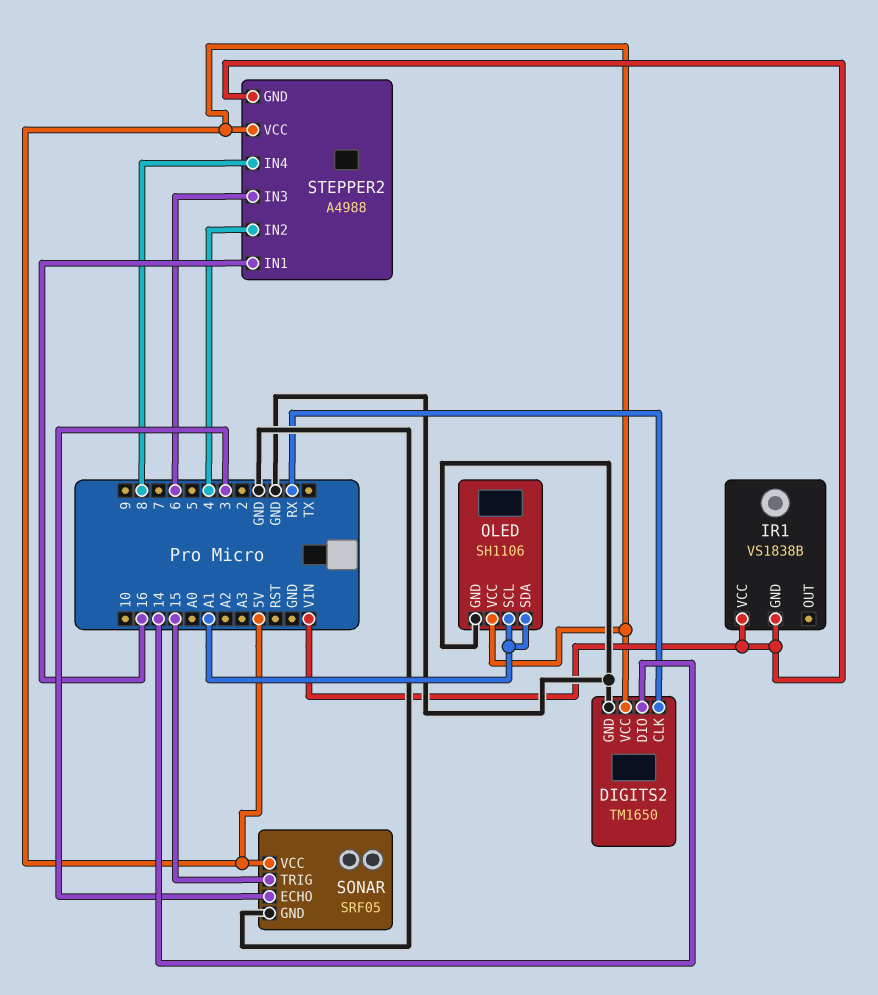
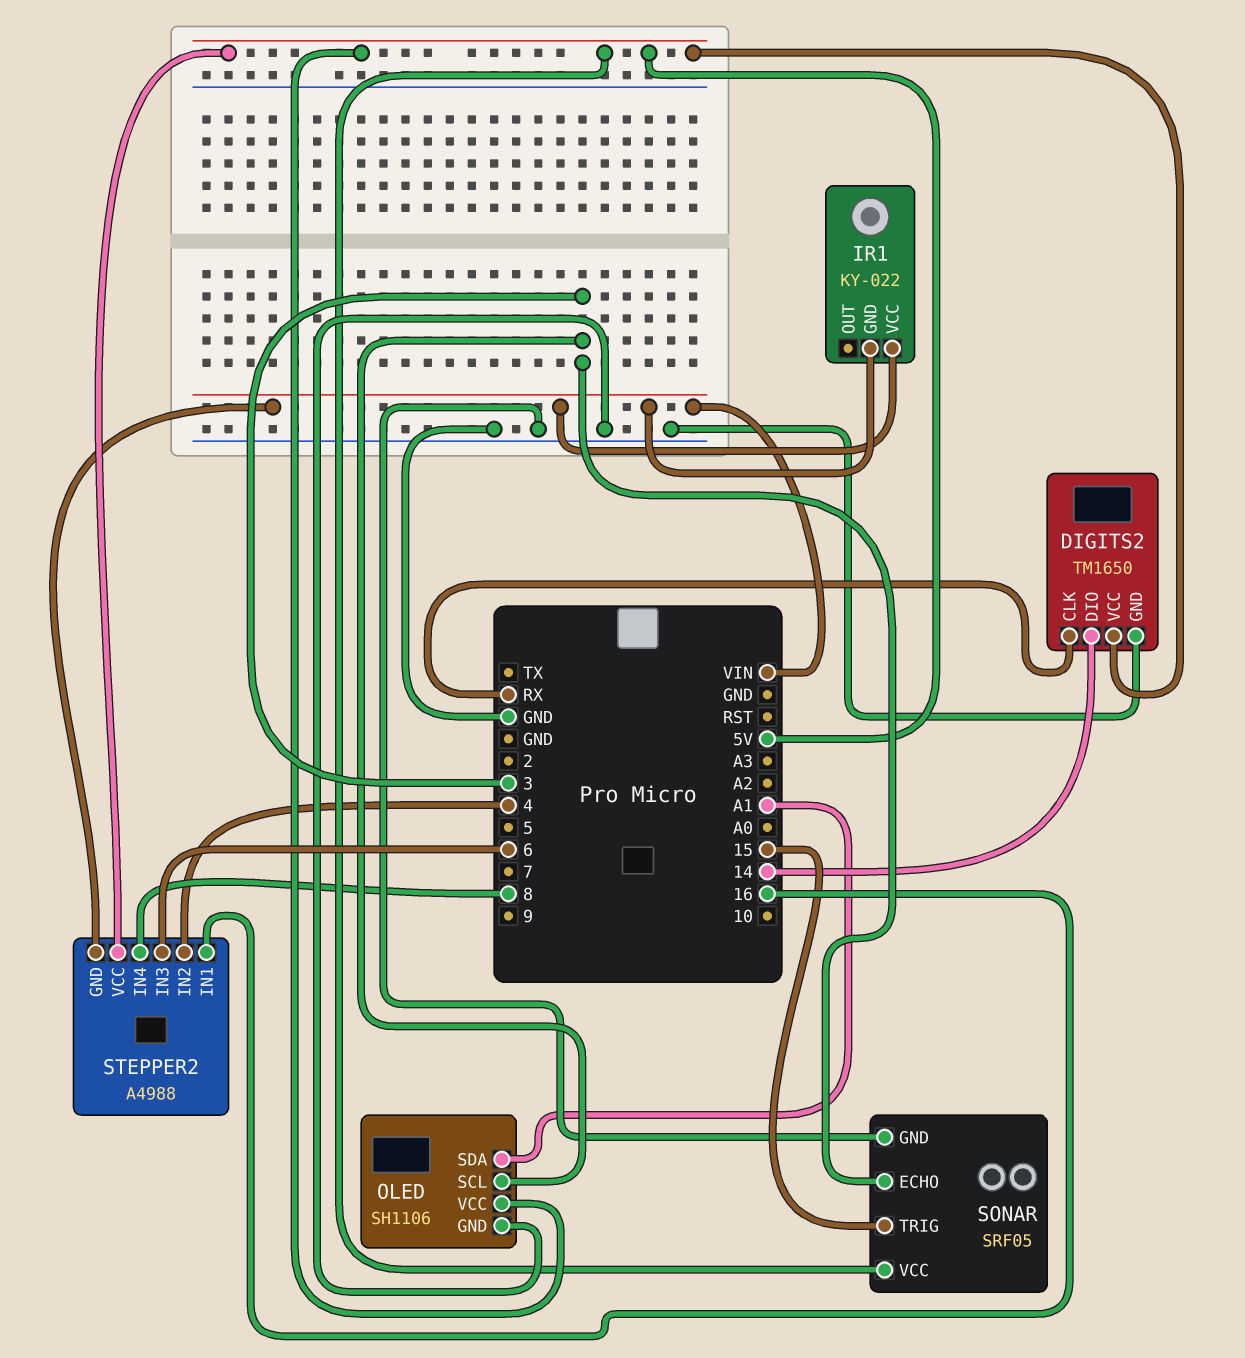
IR1: VS1838B -> KY-022
OLED pin SCL: A1 -> 3

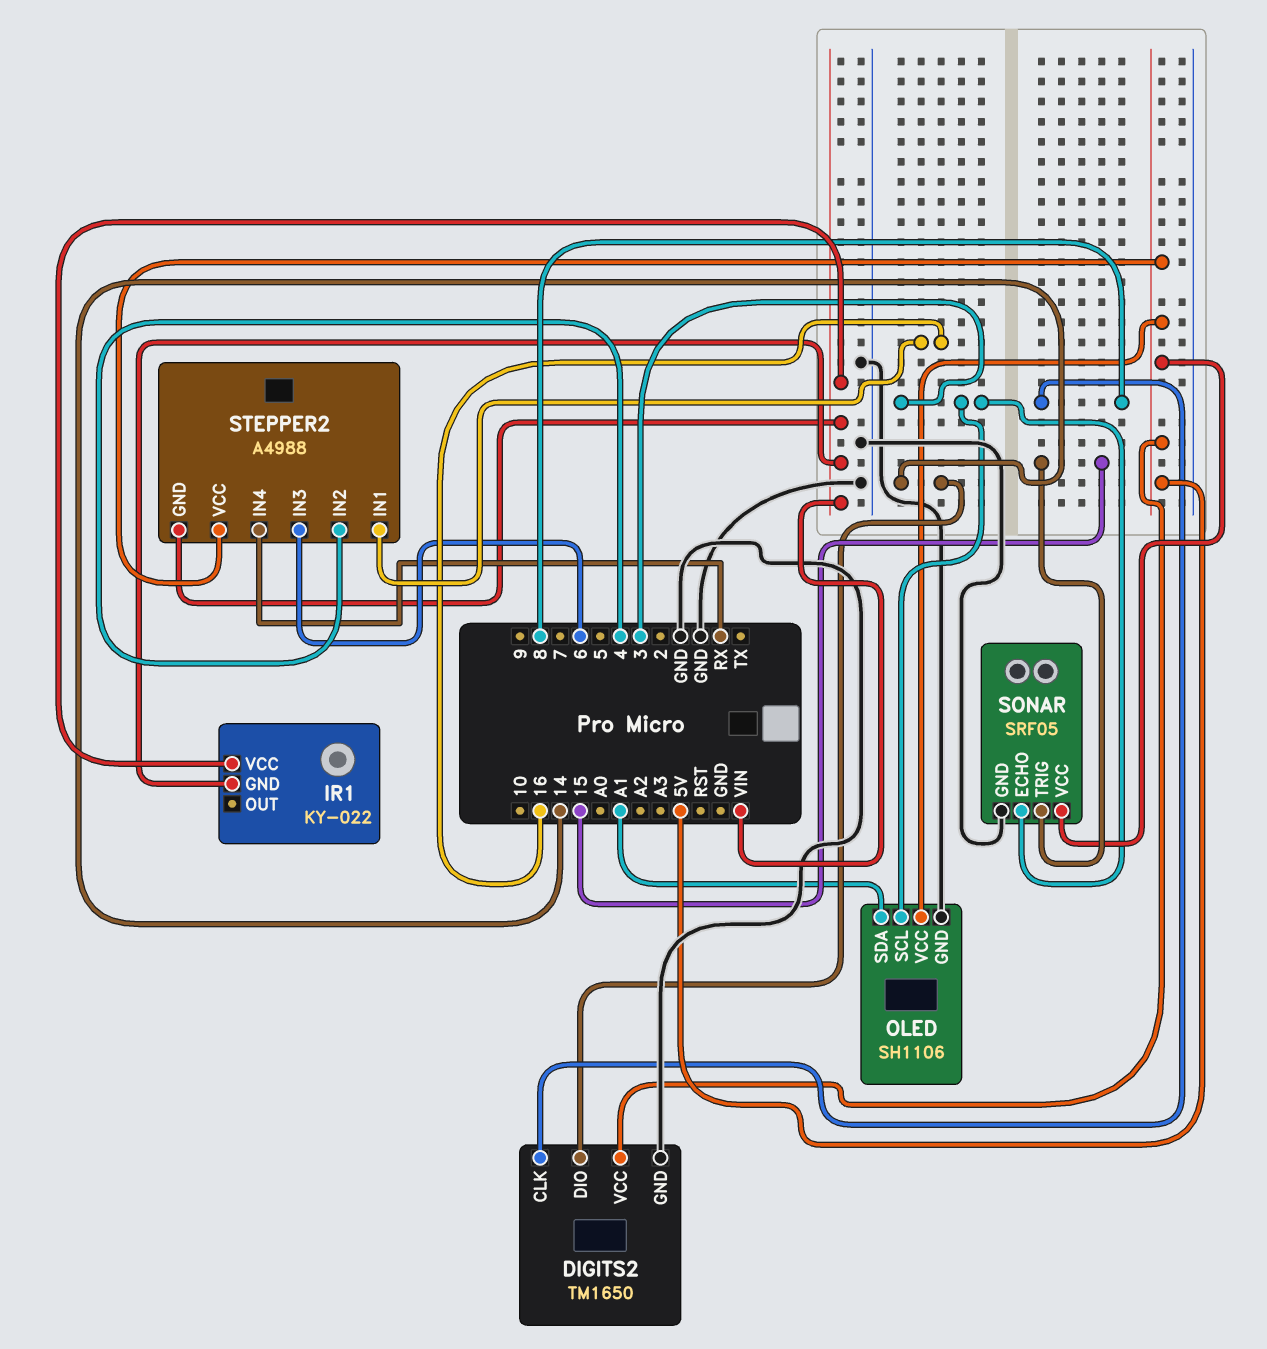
DIGITS2 pin CLK: RX -> 8
STEPPER2 pin IN4: 8 -> RX

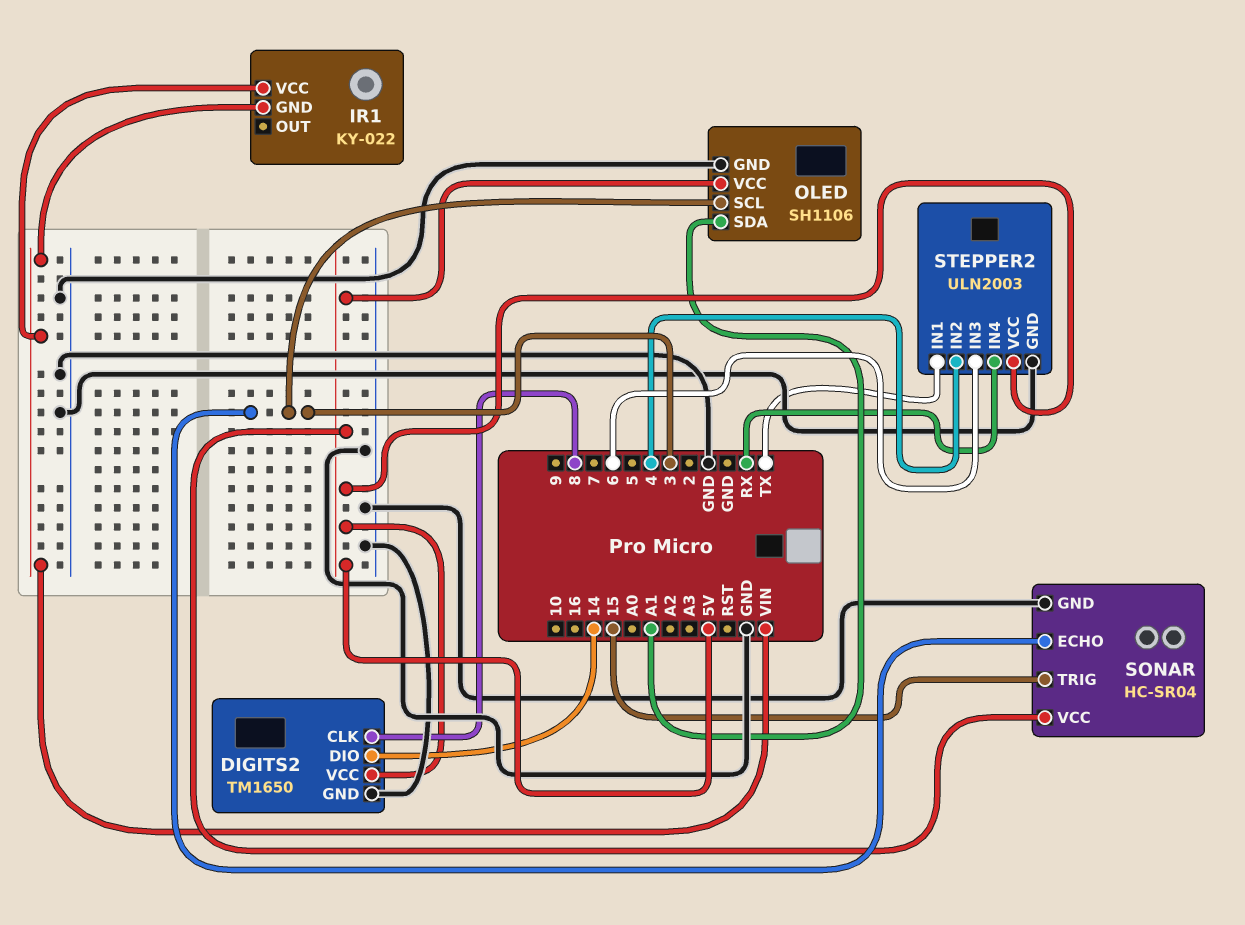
SONAR: SRF05 -> HC-SR04
STEPPER2: A4988 -> ULN2003
STEPPER2 pin GND: VIN -> GND
STEPPER2 pin IN1: 16 -> TX

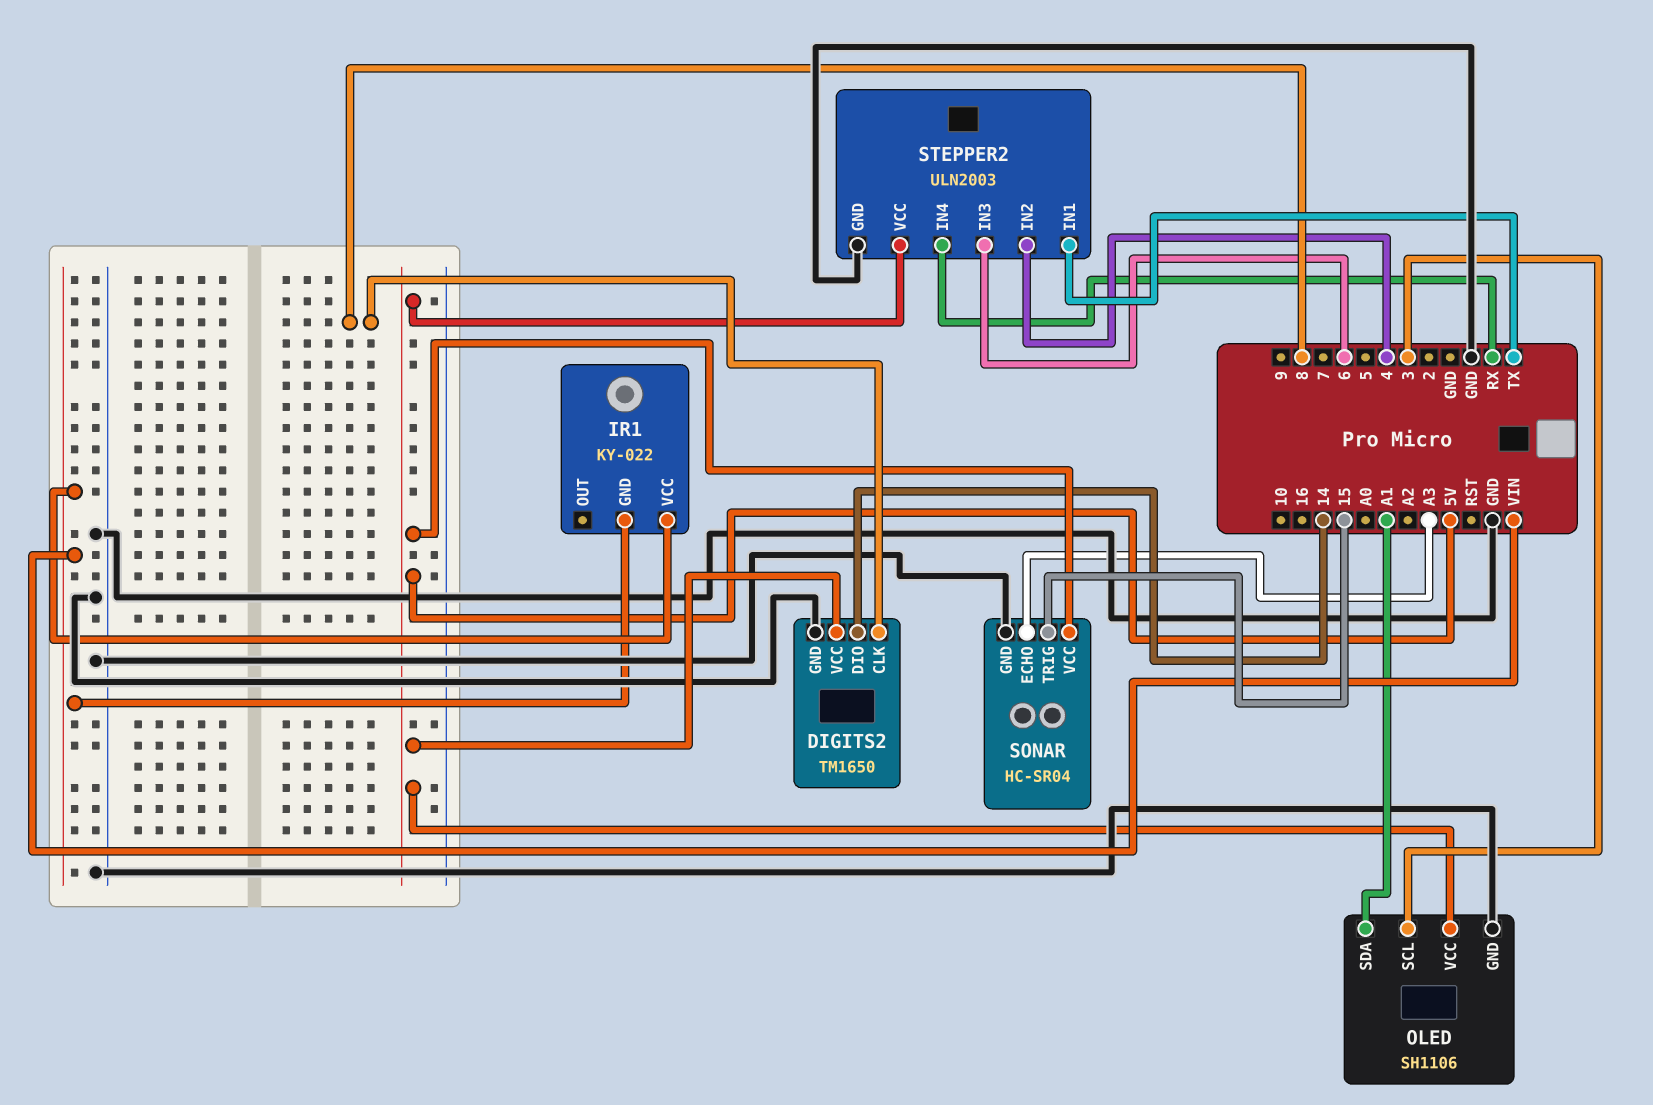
SONAR pin ECHO: 3 -> A3

